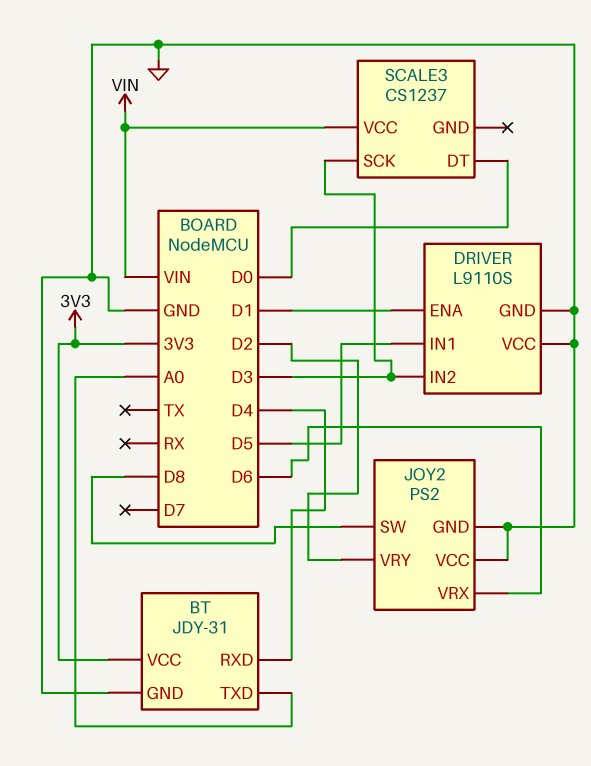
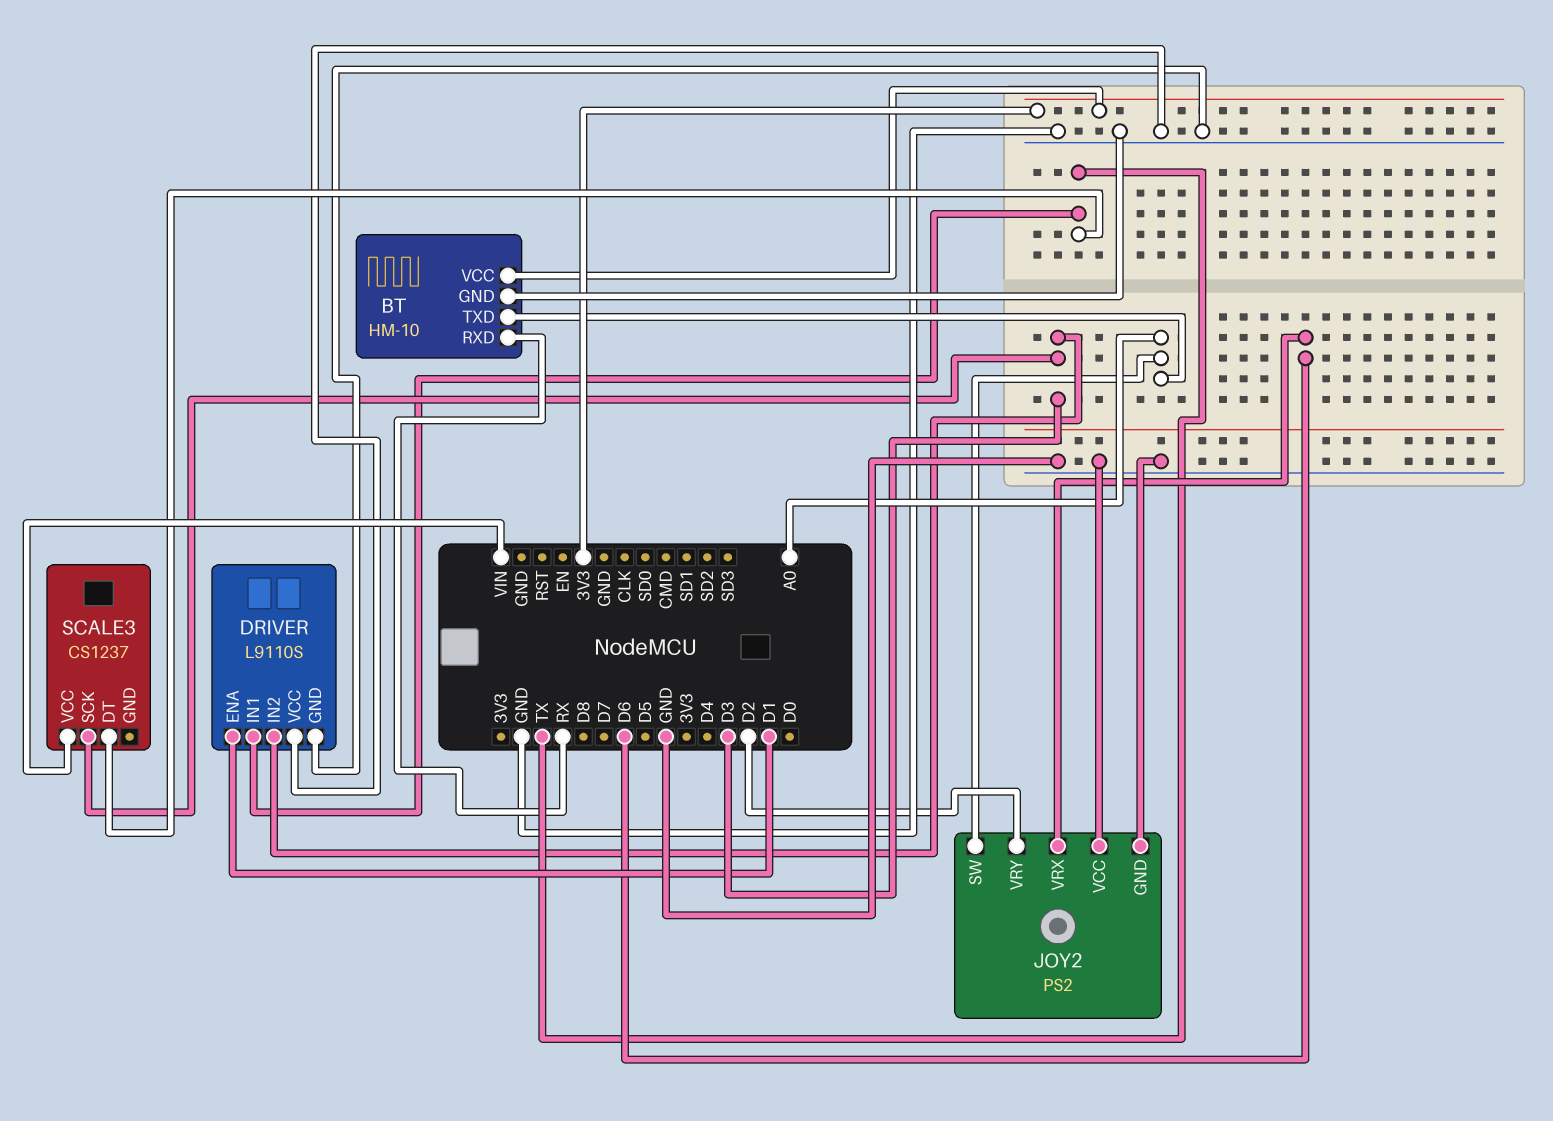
BT: JDY-31 -> HM-10
BT pin RXD: D4 -> RX
DRIVER pin IN1: D5 -> TX
JOY2 pin SW: D8 -> A0
SCALE3 pin DT: D0 -> TX

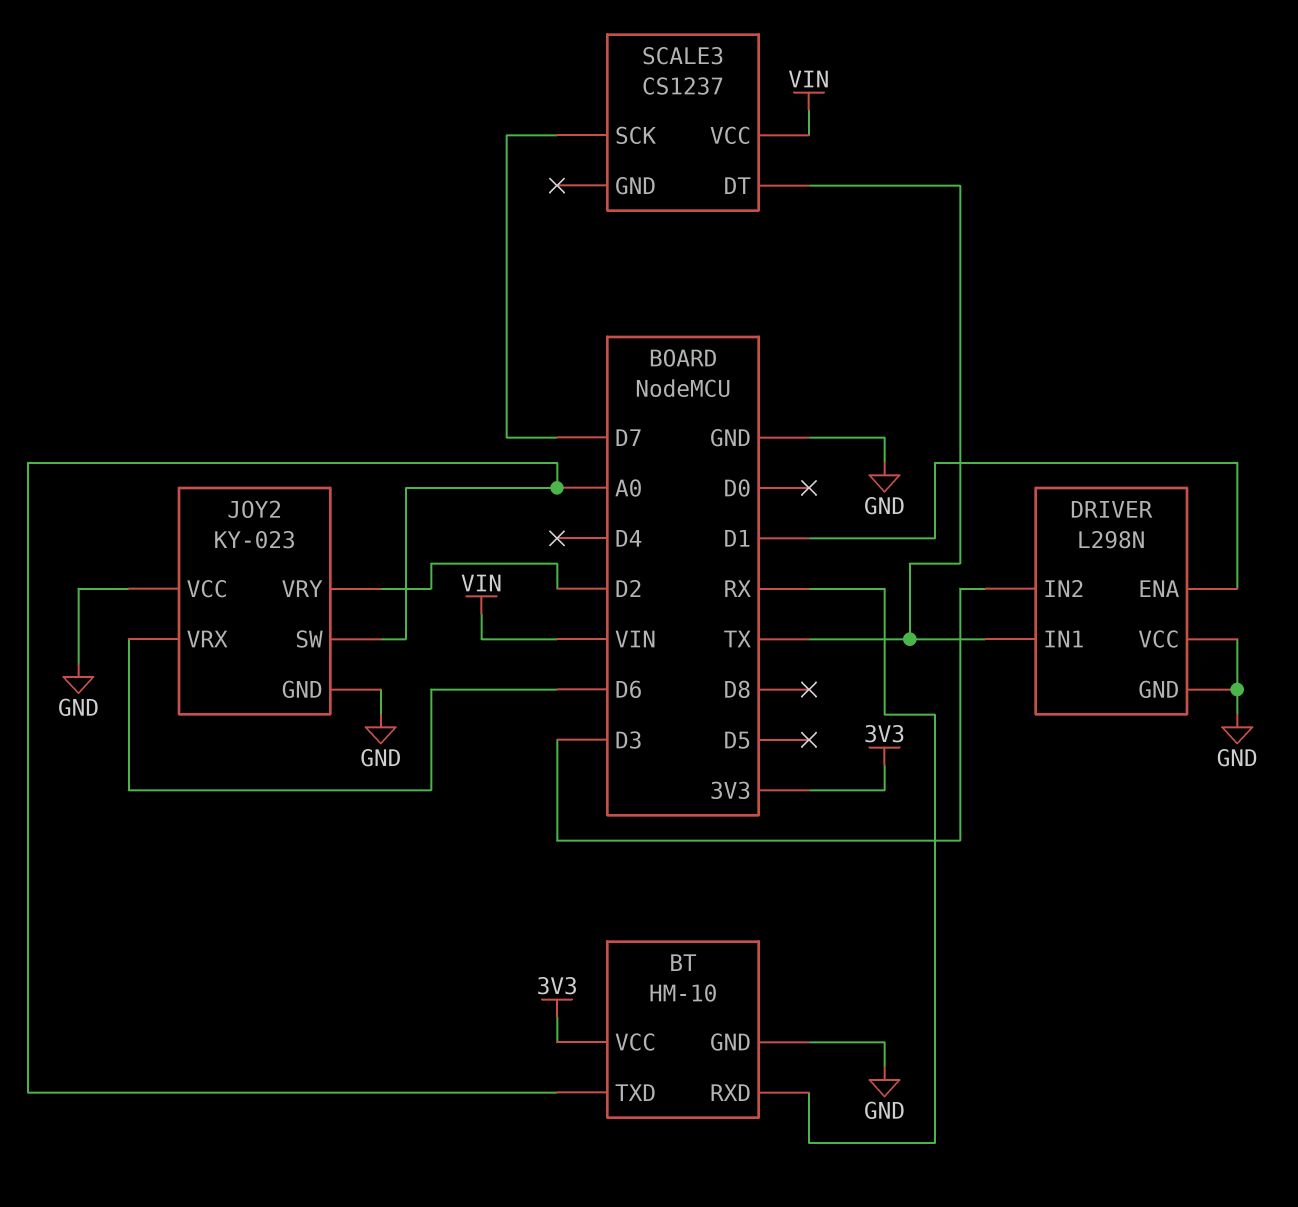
DRIVER: L9110S -> L298N
JOY2: PS2 -> KY-023
SCALE3 pin SCK: D3 -> D7

